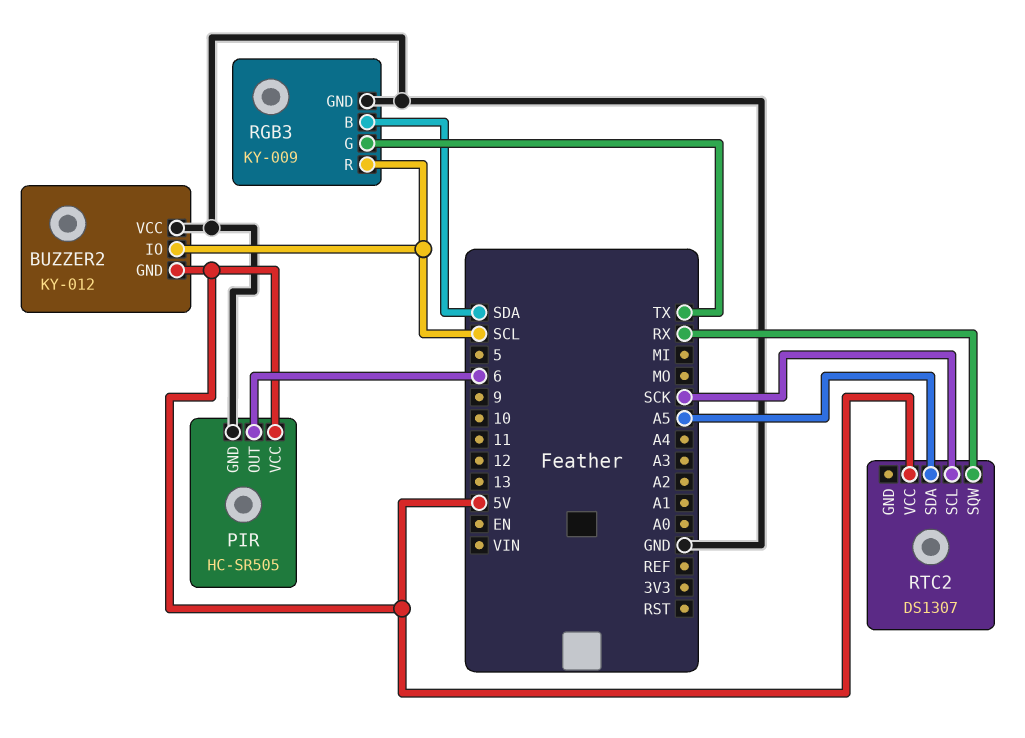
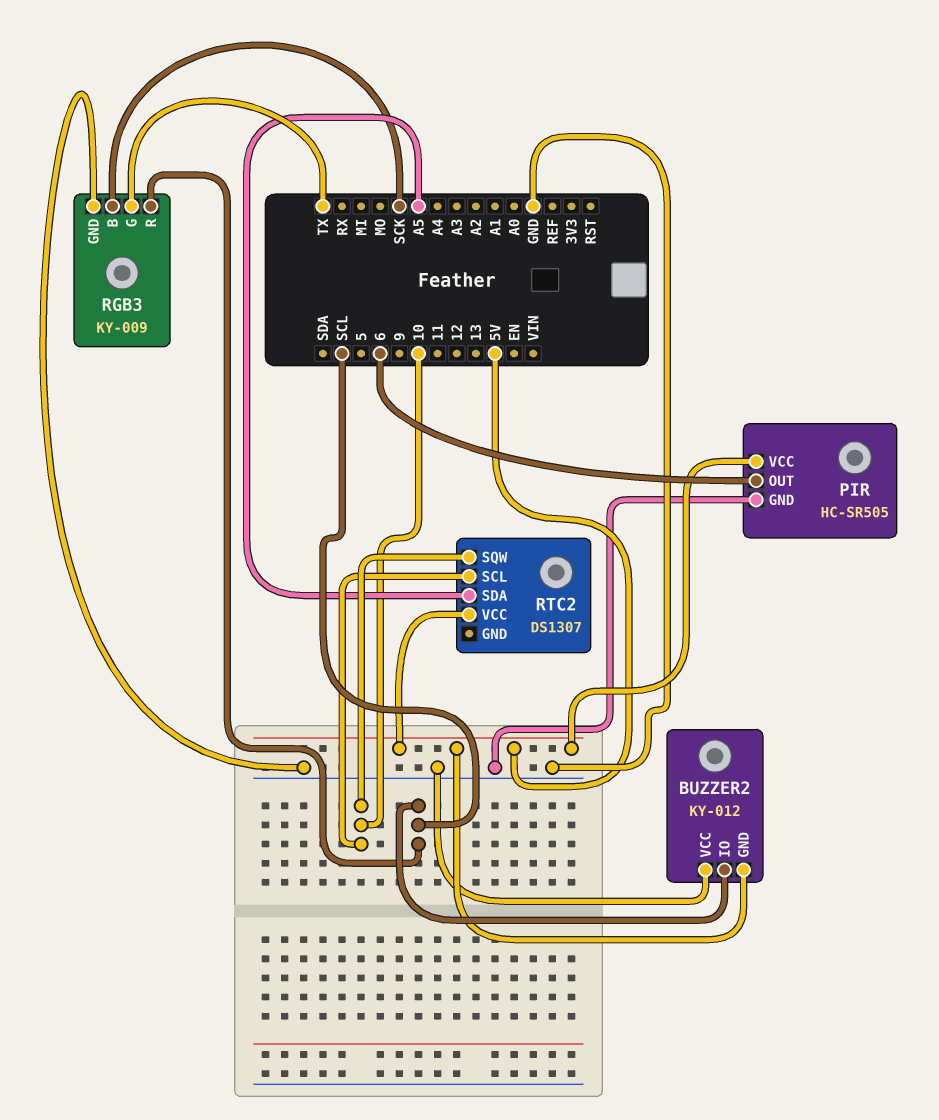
RGB3 pin B: SDA -> SCK
RTC2 pin SCL: SCK -> 10
RTC2 pin SQW: RX -> 10

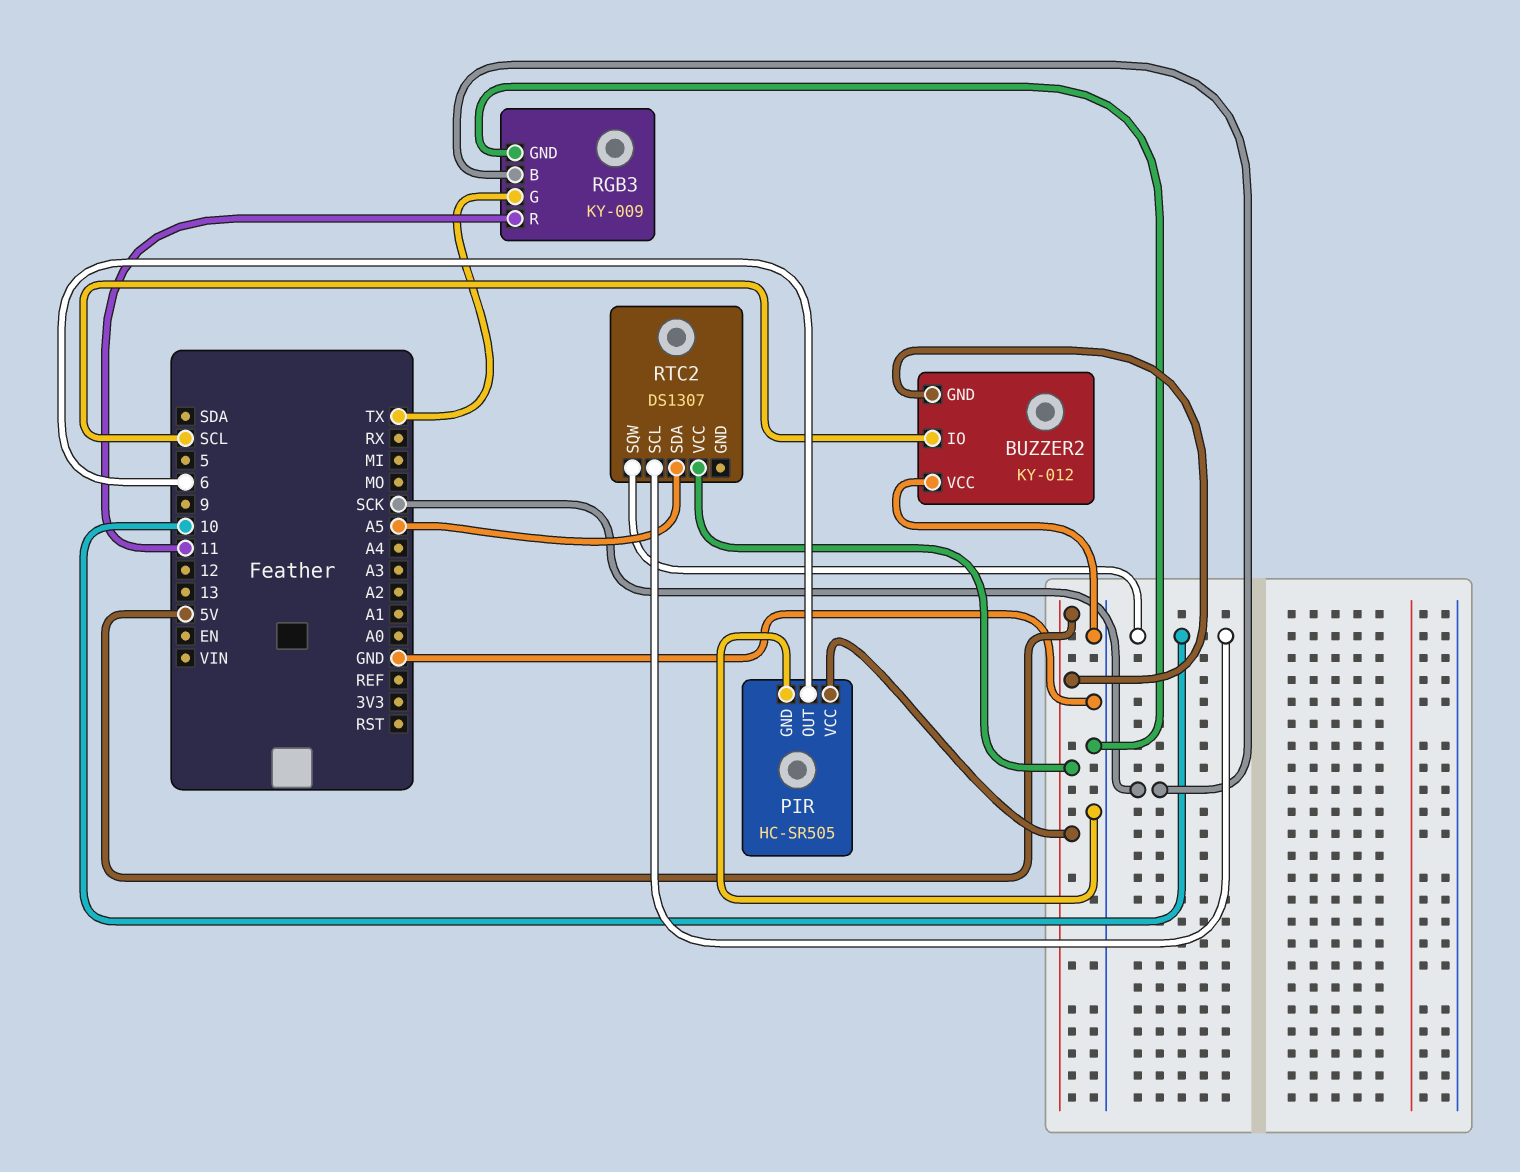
RGB3 pin R: SCL -> 11

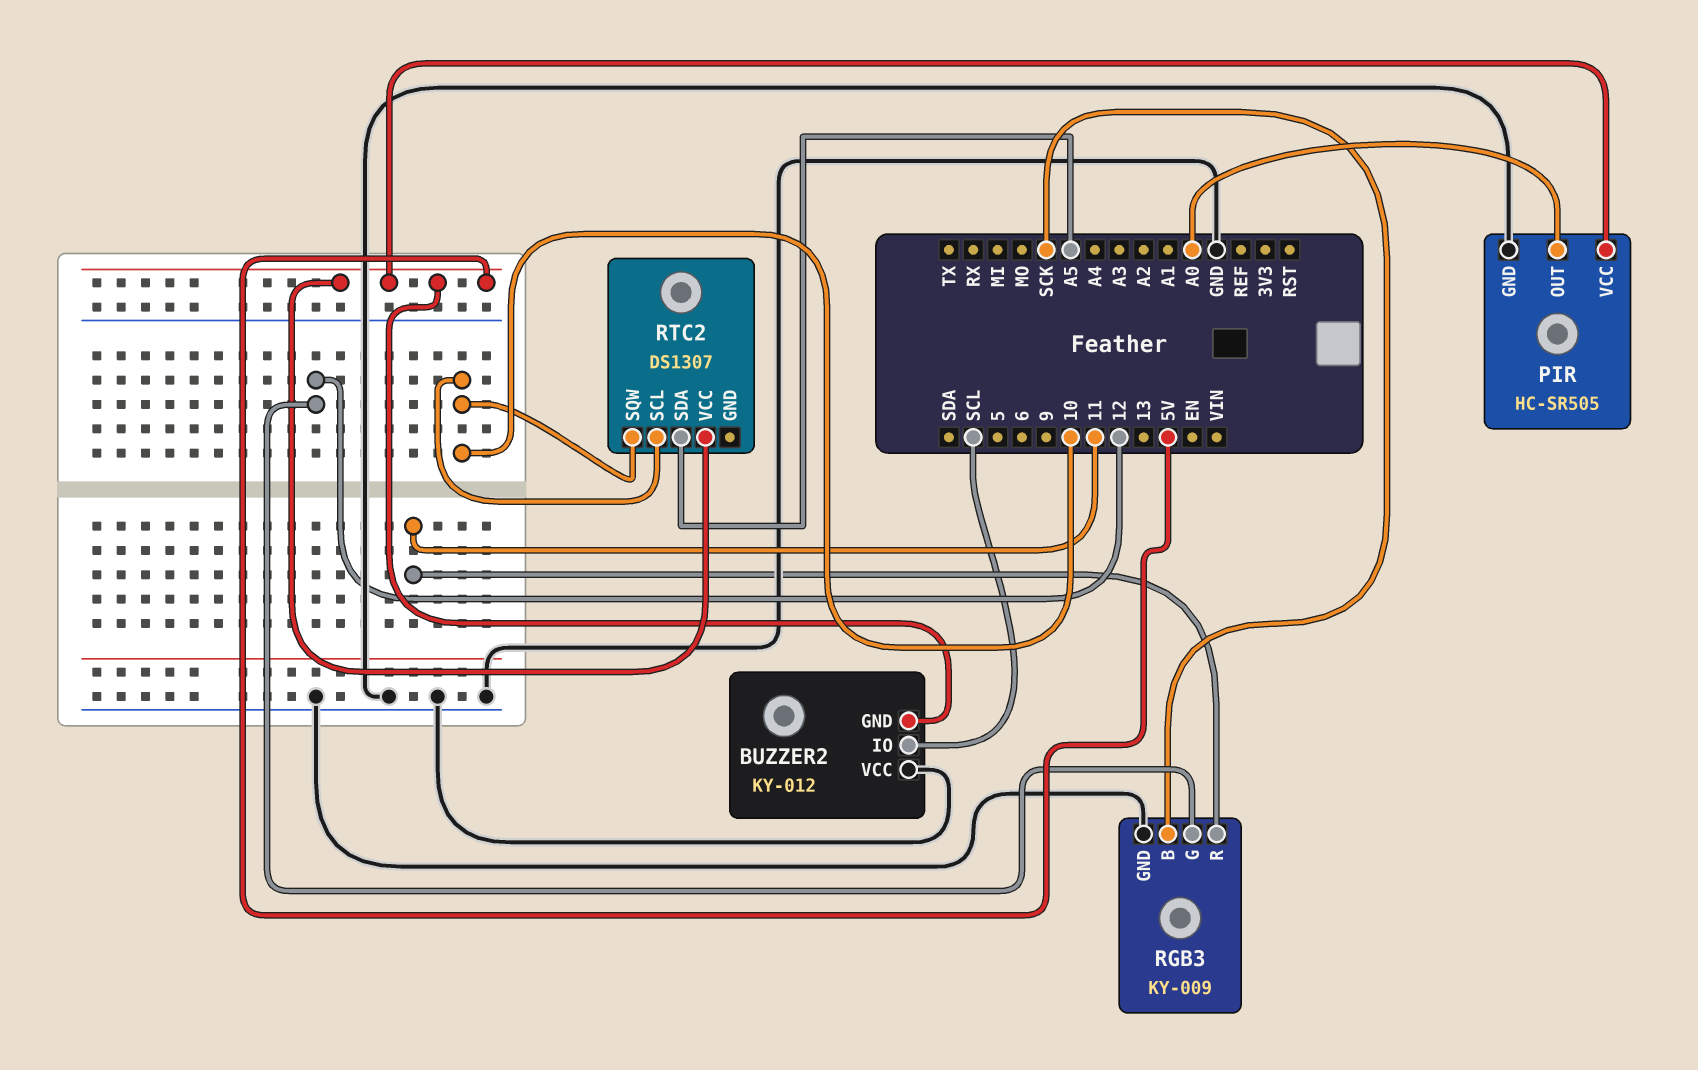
PIR pin OUT: 6 -> A0
RGB3 pin G: TX -> 12

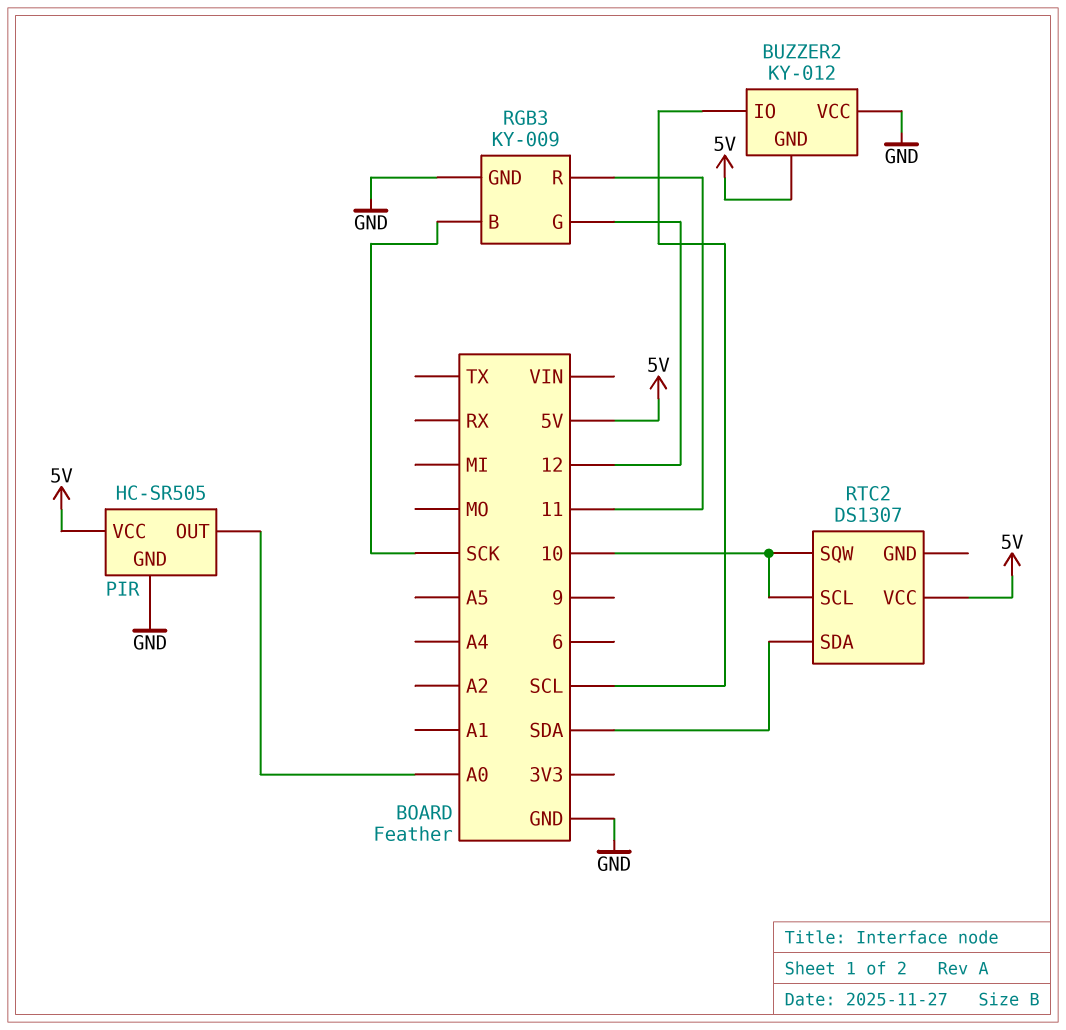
RTC2 pin SDA: A5 -> SDA

